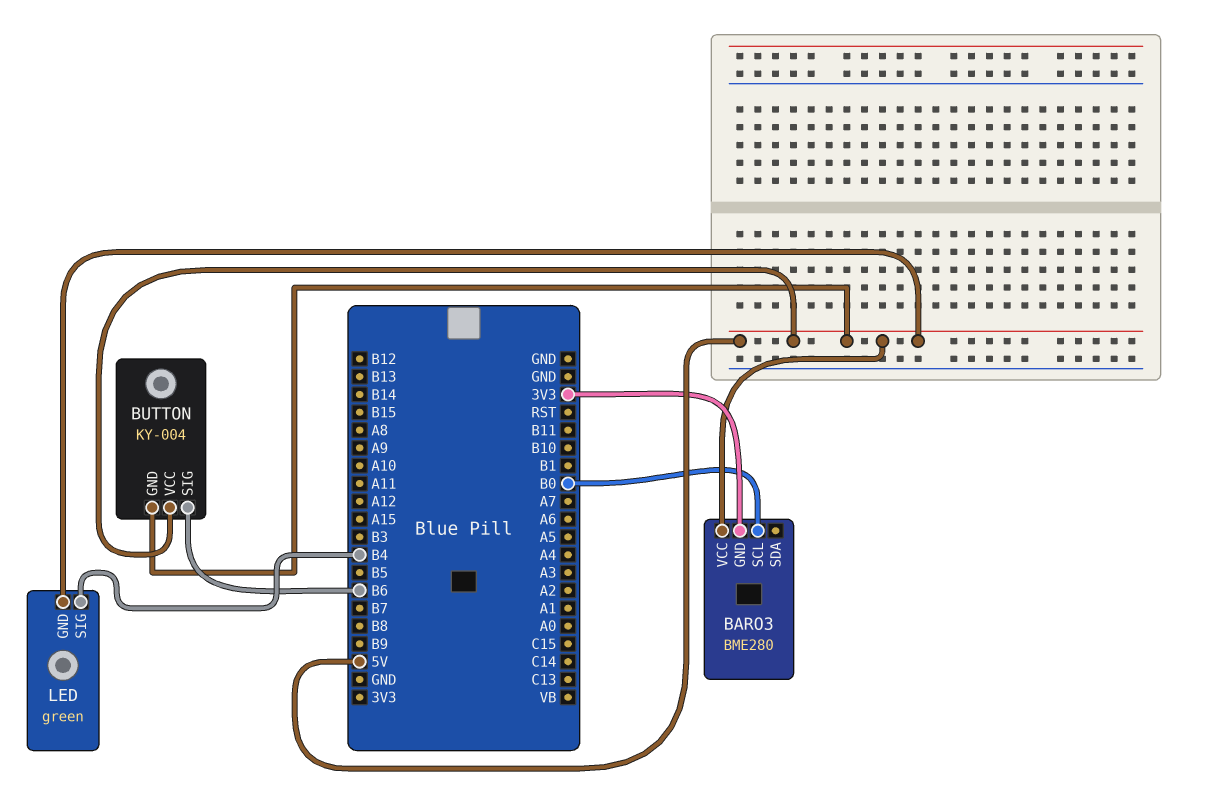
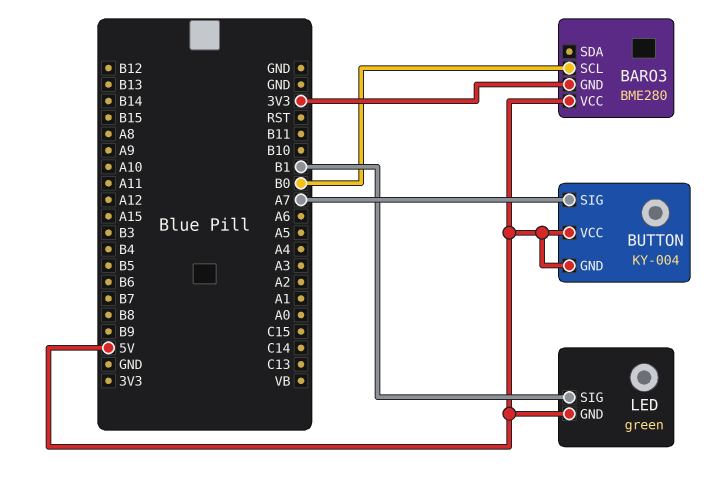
BUTTON pin SIG: B6 -> A7
LED pin SIG: B4 -> B1

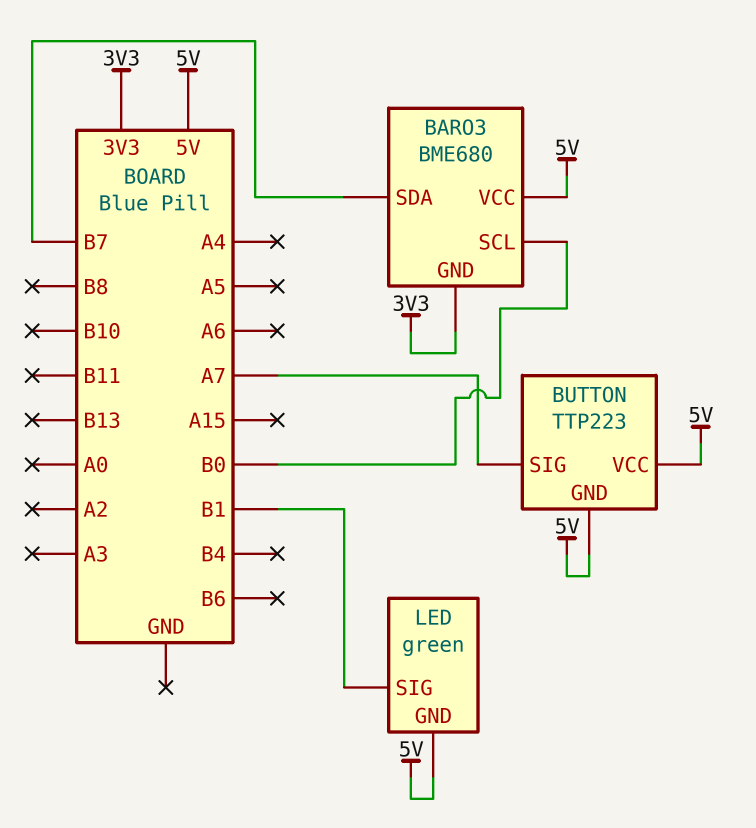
BARO3: BME280 -> BME680
BARO3 pin SDA: none -> B7
BUTTON: KY-004 -> TTP223

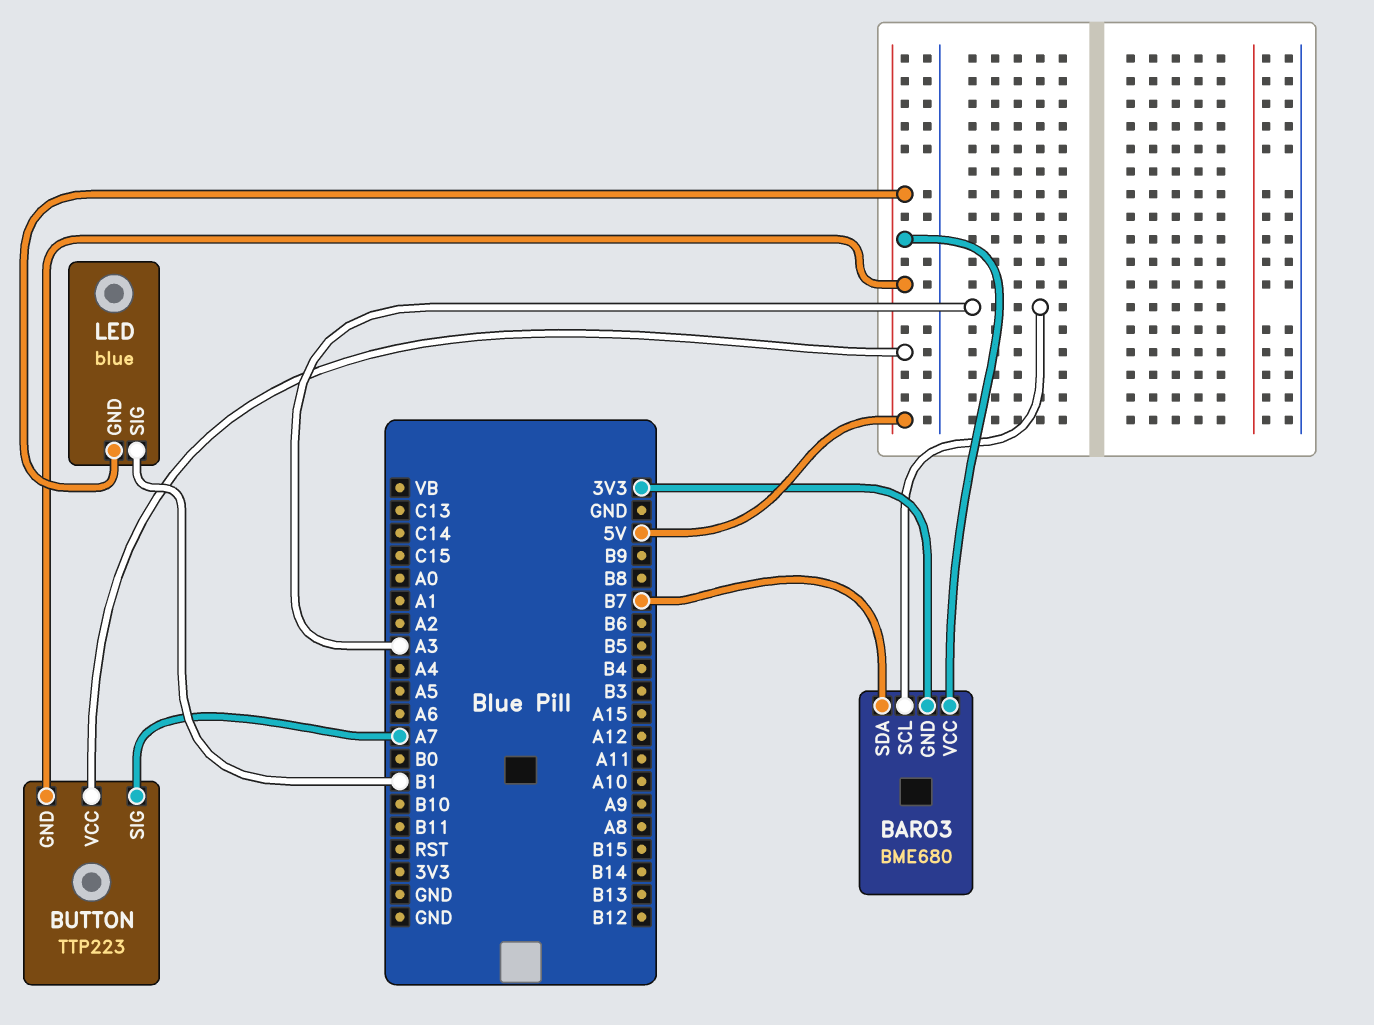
BARO3 pin SCL: B0 -> A3
LED: green -> blue

